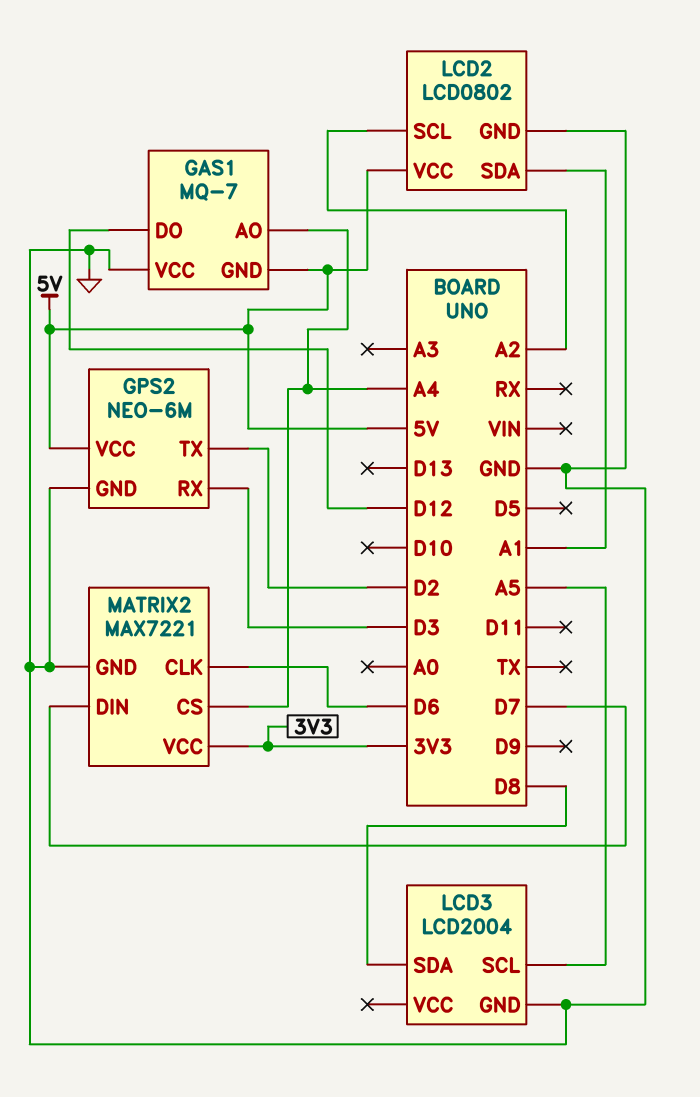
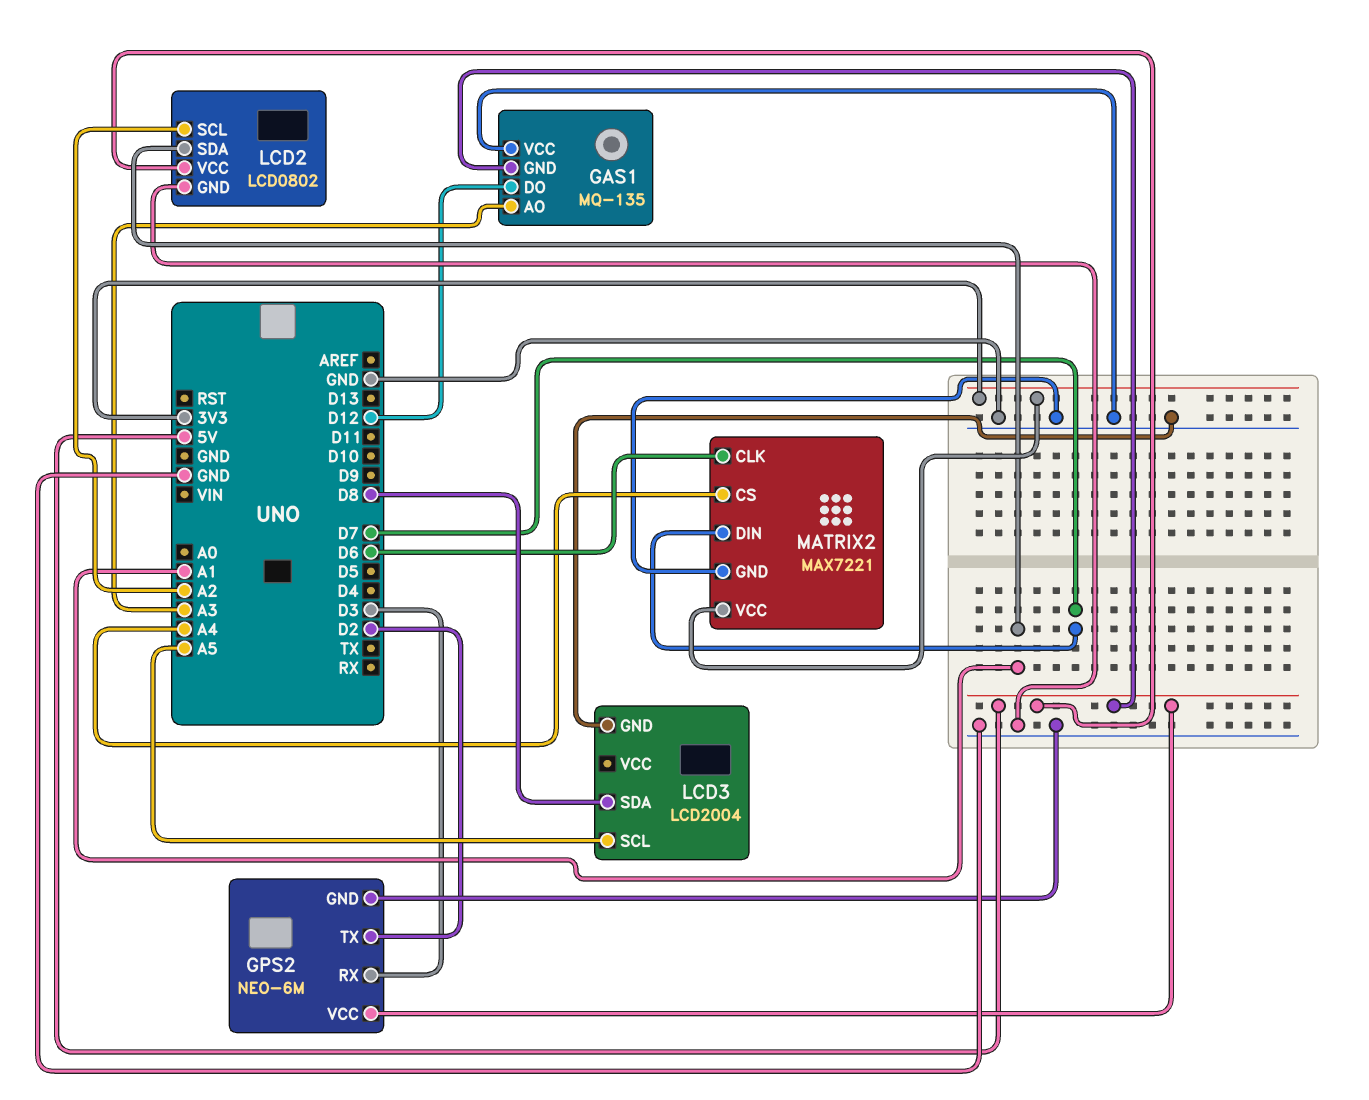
GAS1: MQ-7 -> MQ-135
GAS1 pin AO: A4 -> A3

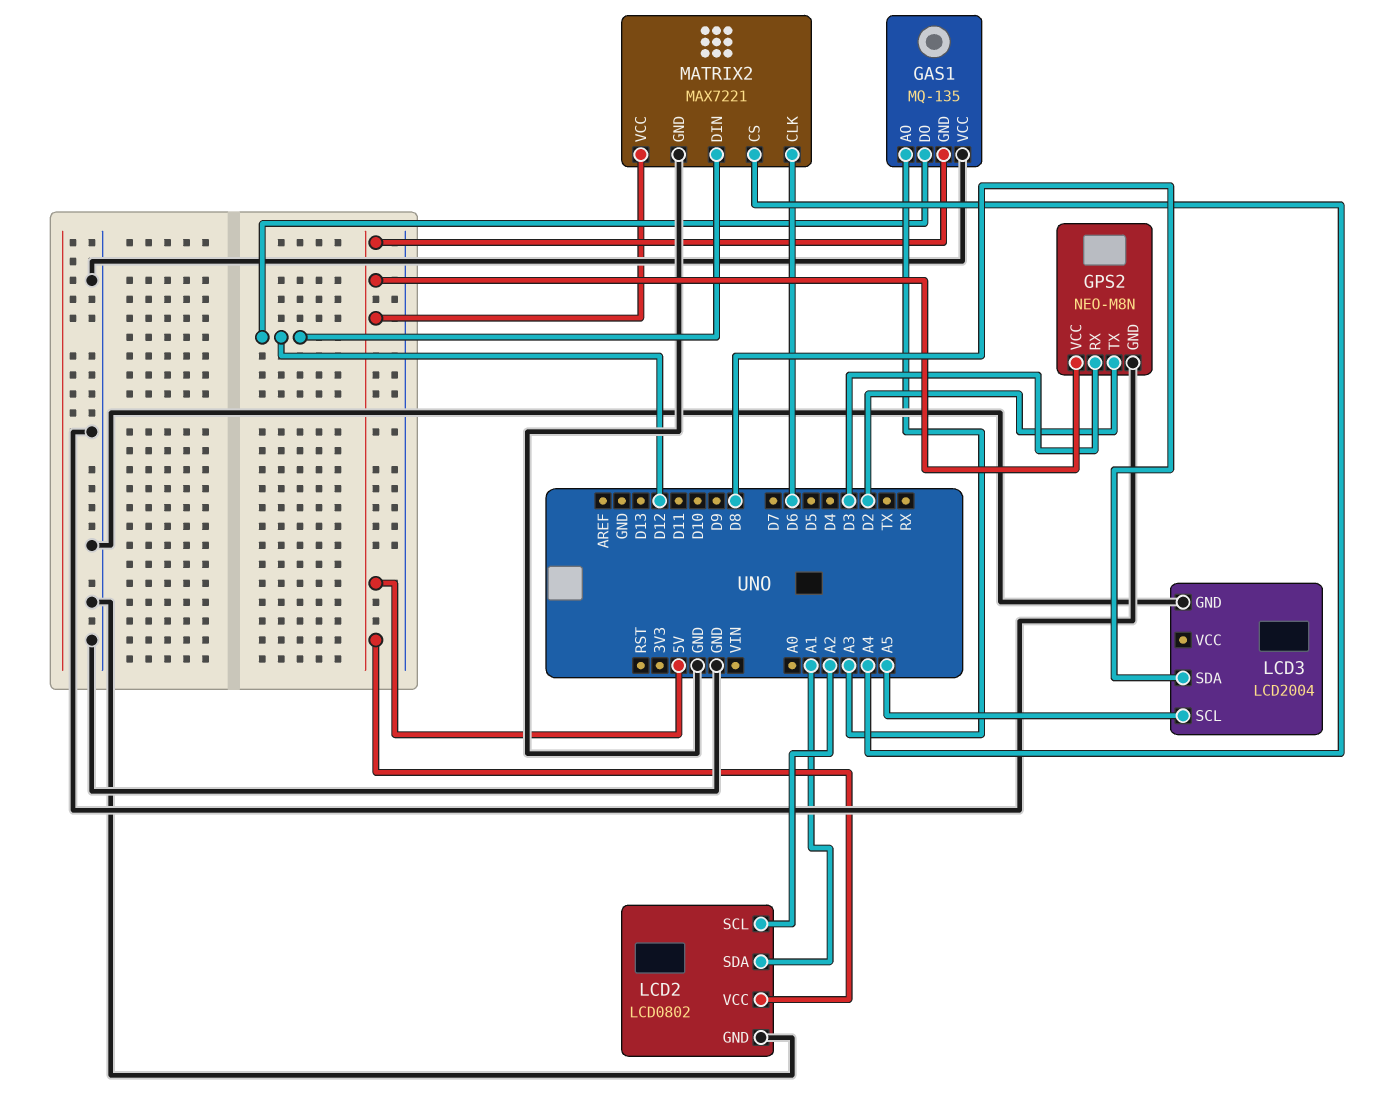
GPS2: NEO-6M -> NEO-M8N
MATRIX2 pin DIN: D7 -> D12
MATRIX2 pin VCC: 3V3 -> 5V

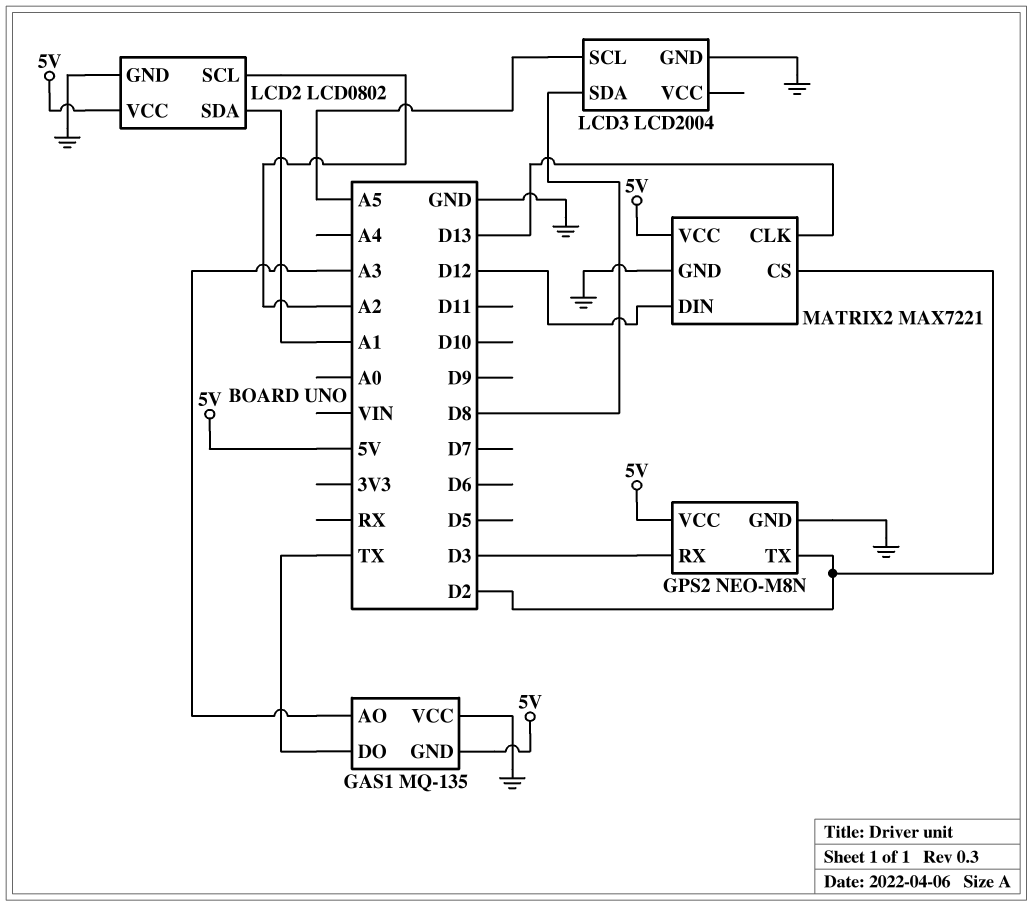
GAS1 pin DO: D12 -> TX
MATRIX2 pin CLK: D6 -> D13
MATRIX2 pin CS: A4 -> D2

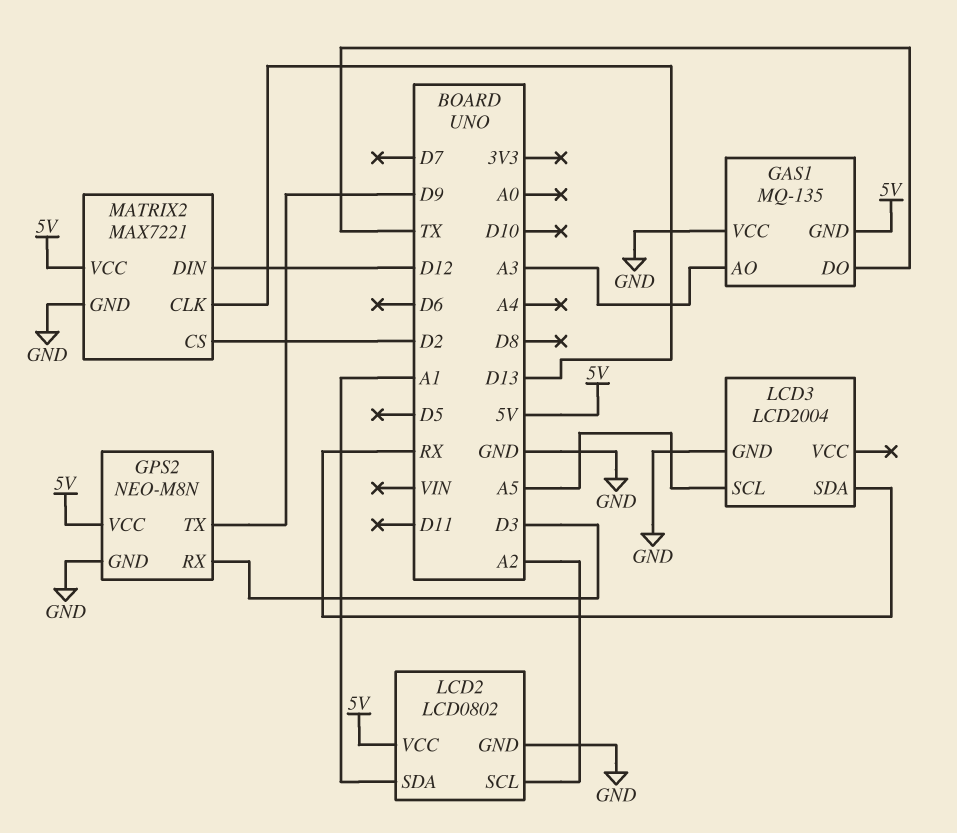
GPS2 pin TX: D2 -> D9
LCD3 pin SDA: D8 -> RX

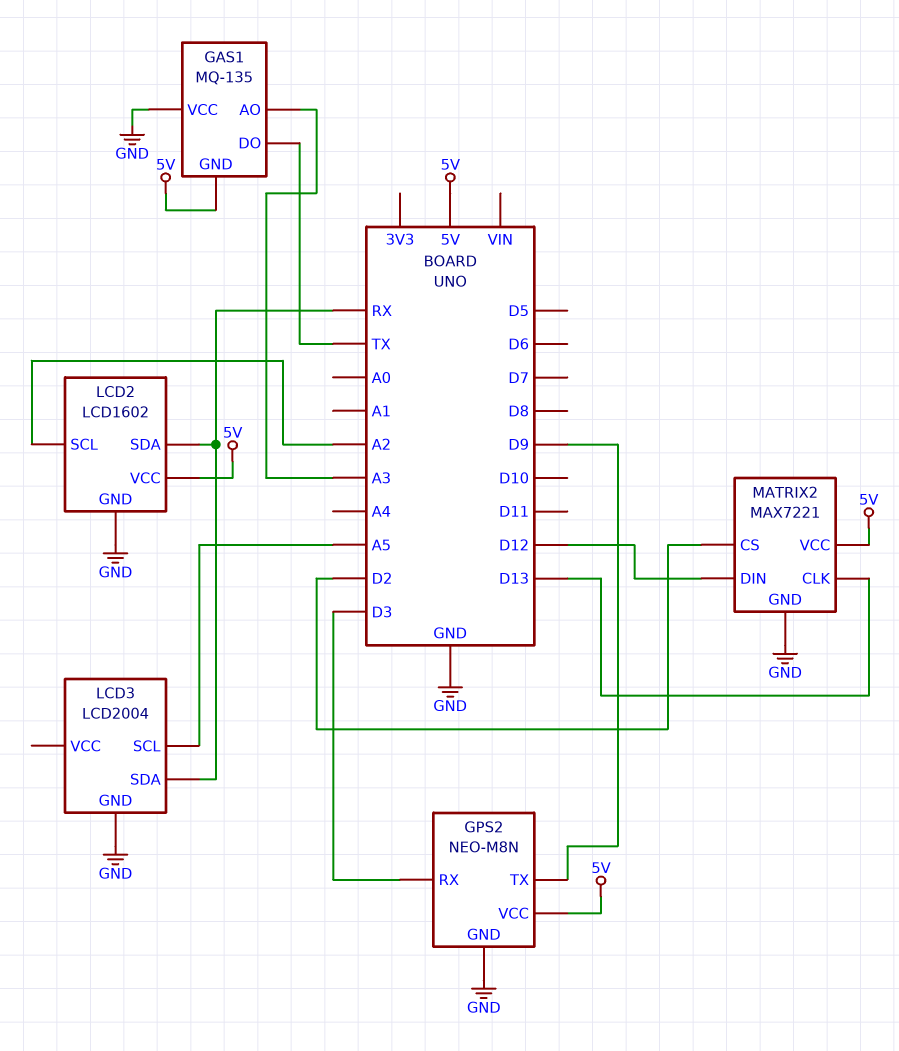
LCD2: LCD0802 -> LCD1602
LCD2 pin SDA: A1 -> RX

